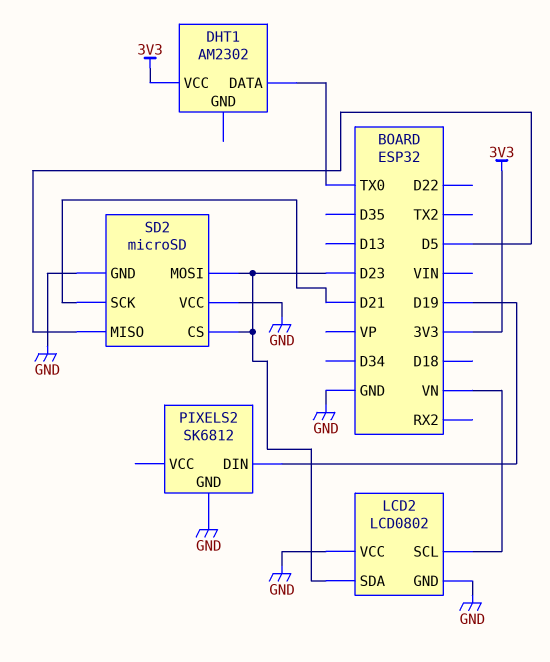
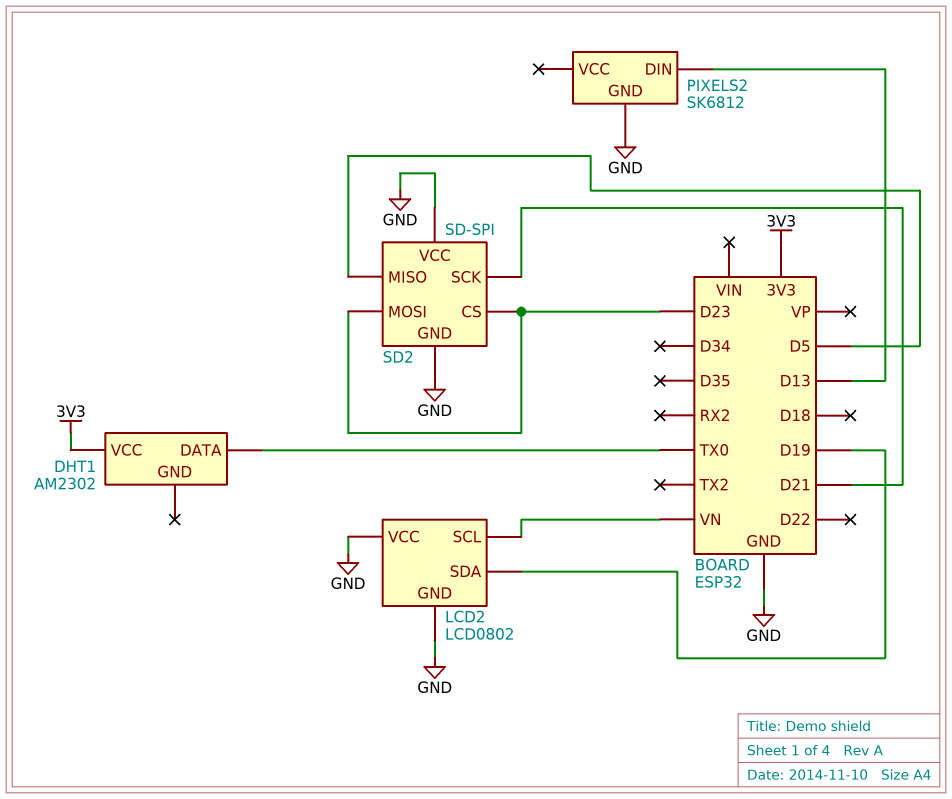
LCD2 pin SDA: D23 -> D19
PIXELS2 pin DIN: D19 -> D13
SD2: microSD -> SD-SPI

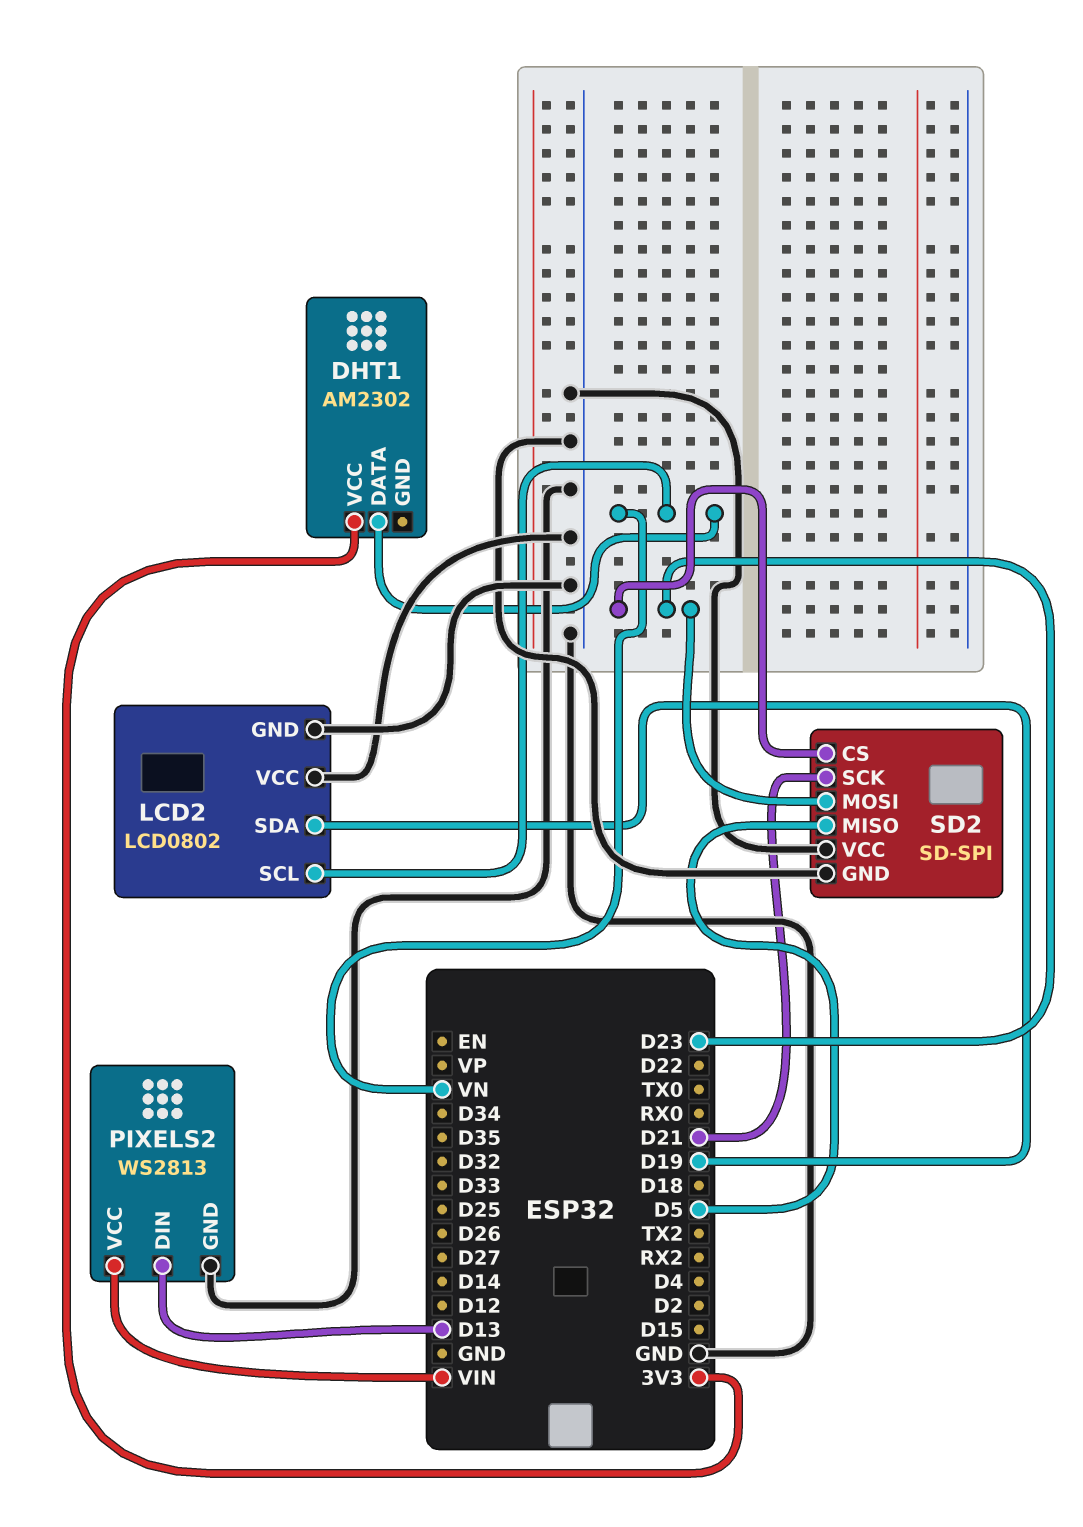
DHT1 pin DATA: TX0 -> VN
PIXELS2: SK6812 -> WS2813
PIXELS2 pin VCC: none -> VIN

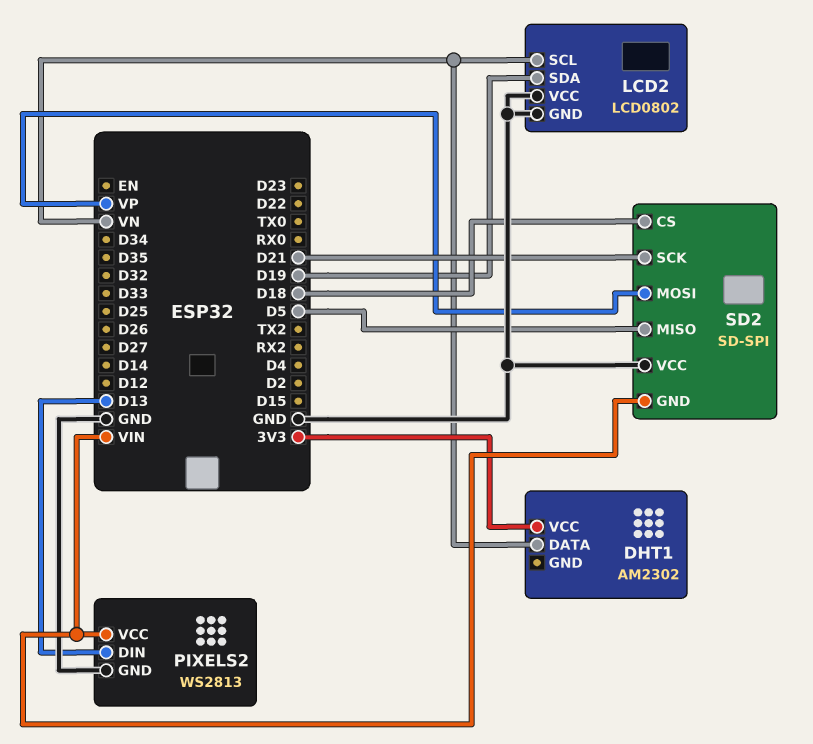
SD2 pin CS: D23 -> D18
SD2 pin GND: GND -> VIN
SD2 pin MOSI: D23 -> VP

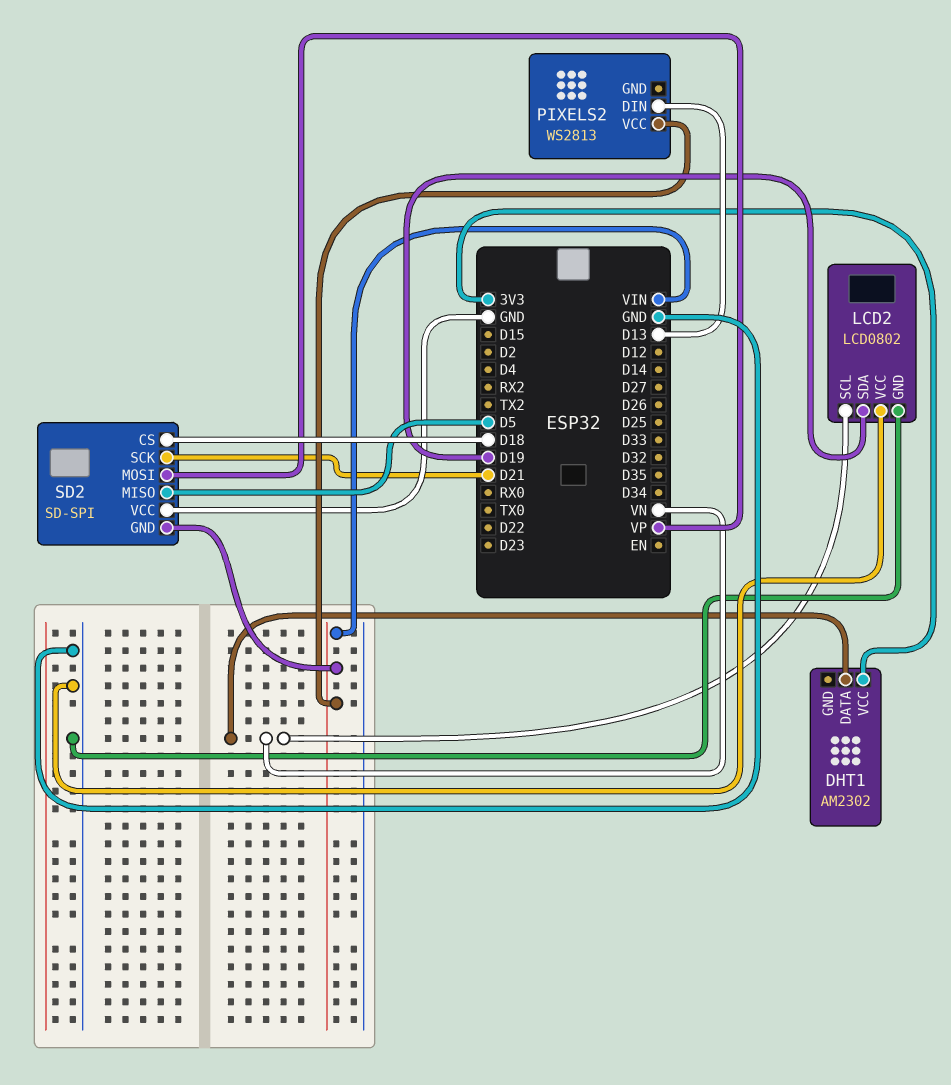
PIXELS2 pin GND: GND -> none

